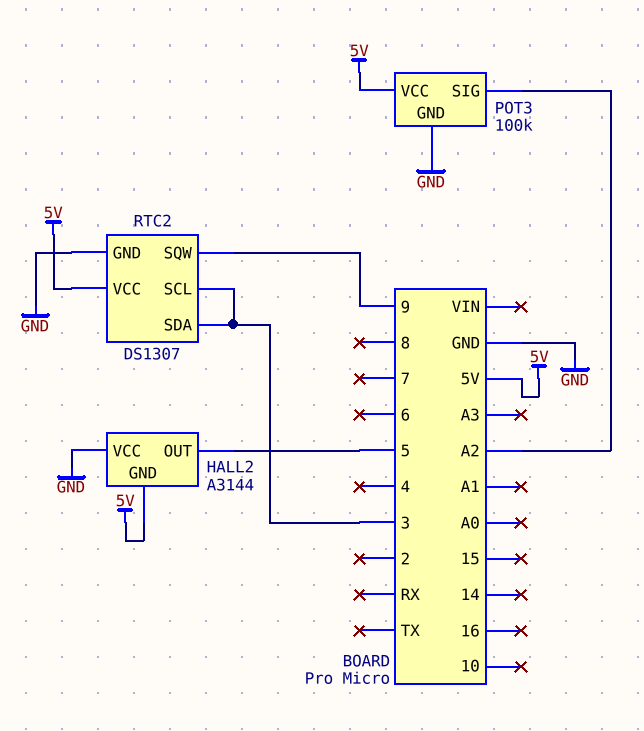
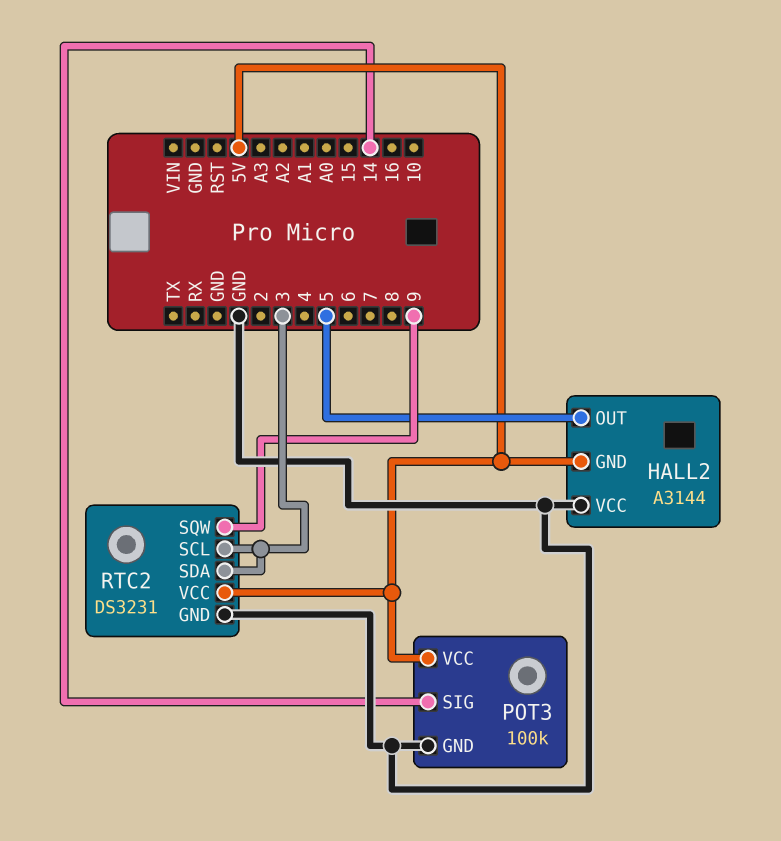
POT3 pin SIG: A2 -> 14
RTC2: DS1307 -> DS3231

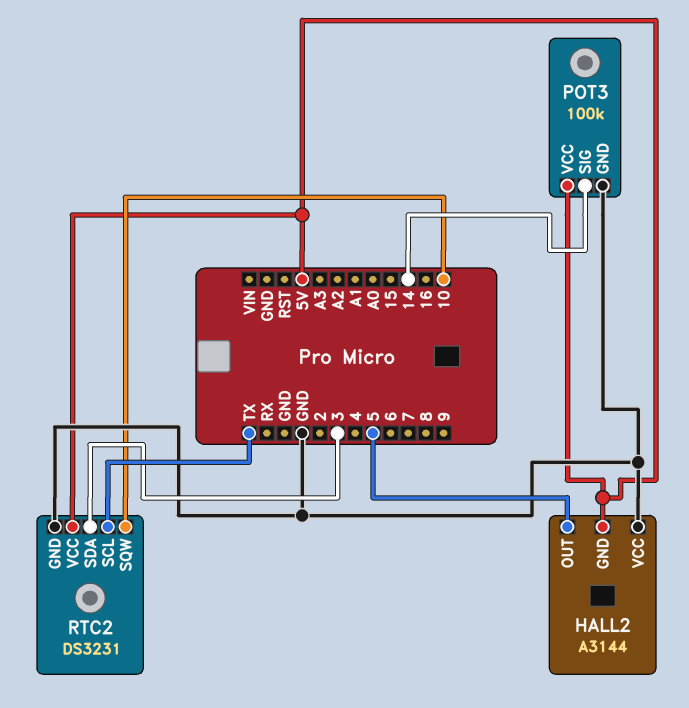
RTC2 pin SCL: 3 -> TX
RTC2 pin SQW: 9 -> 10

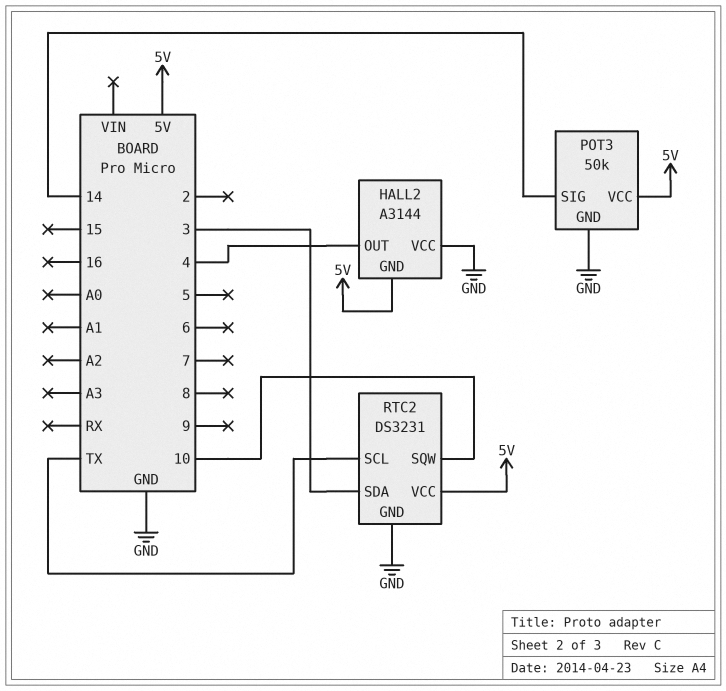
HALL2 pin OUT: 5 -> 4
POT3: 100k -> 50k

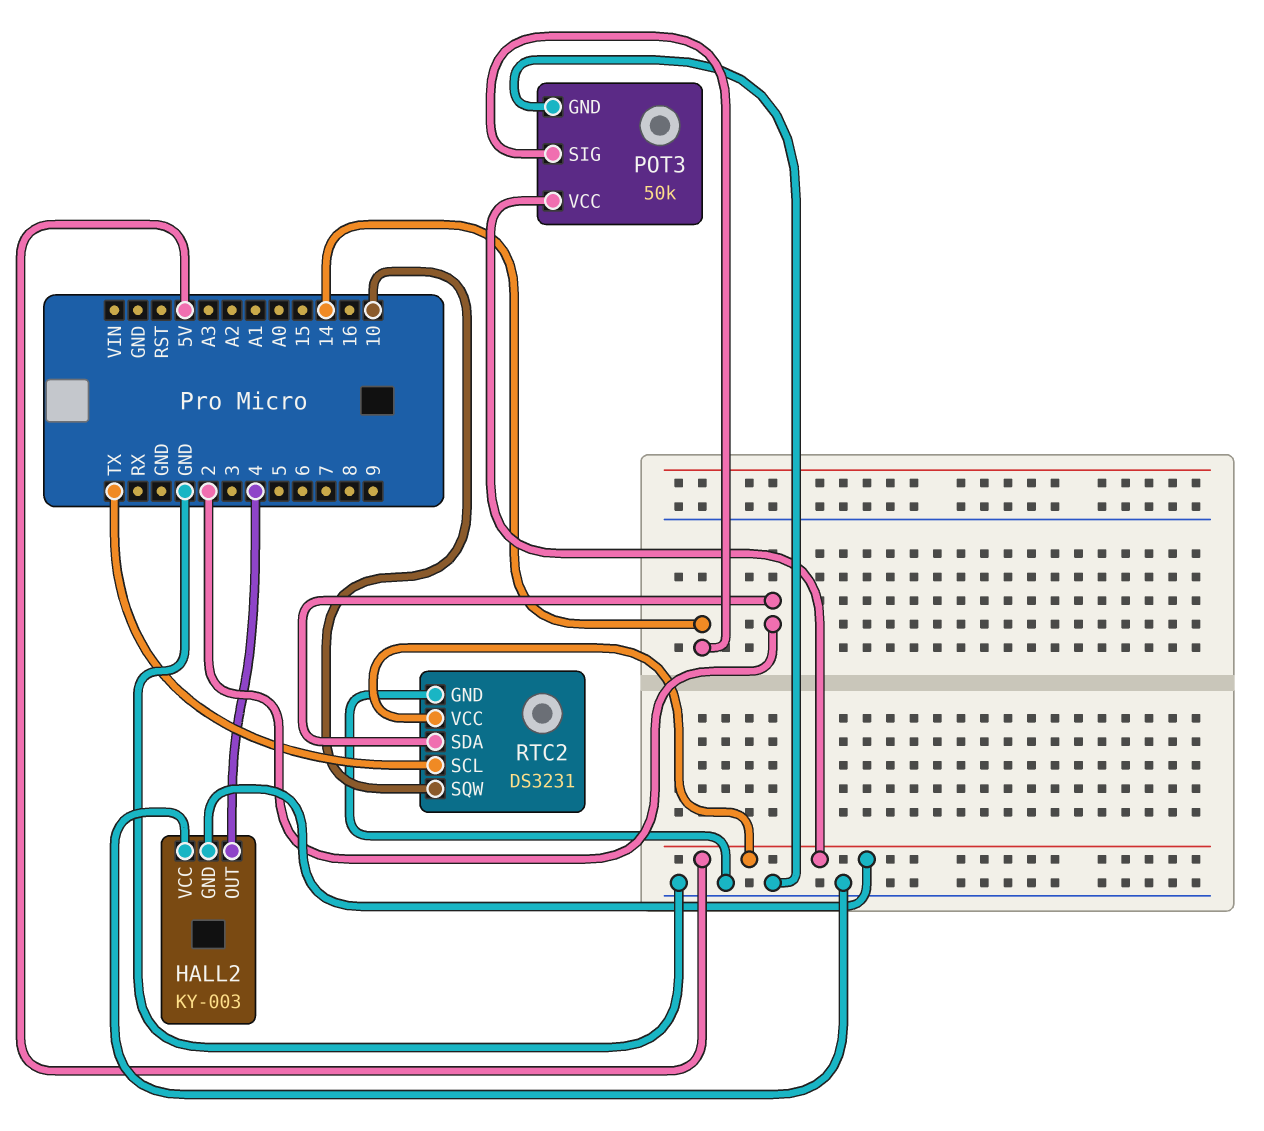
HALL2: A3144 -> KY-003
RTC2 pin SDA: 3 -> 2

